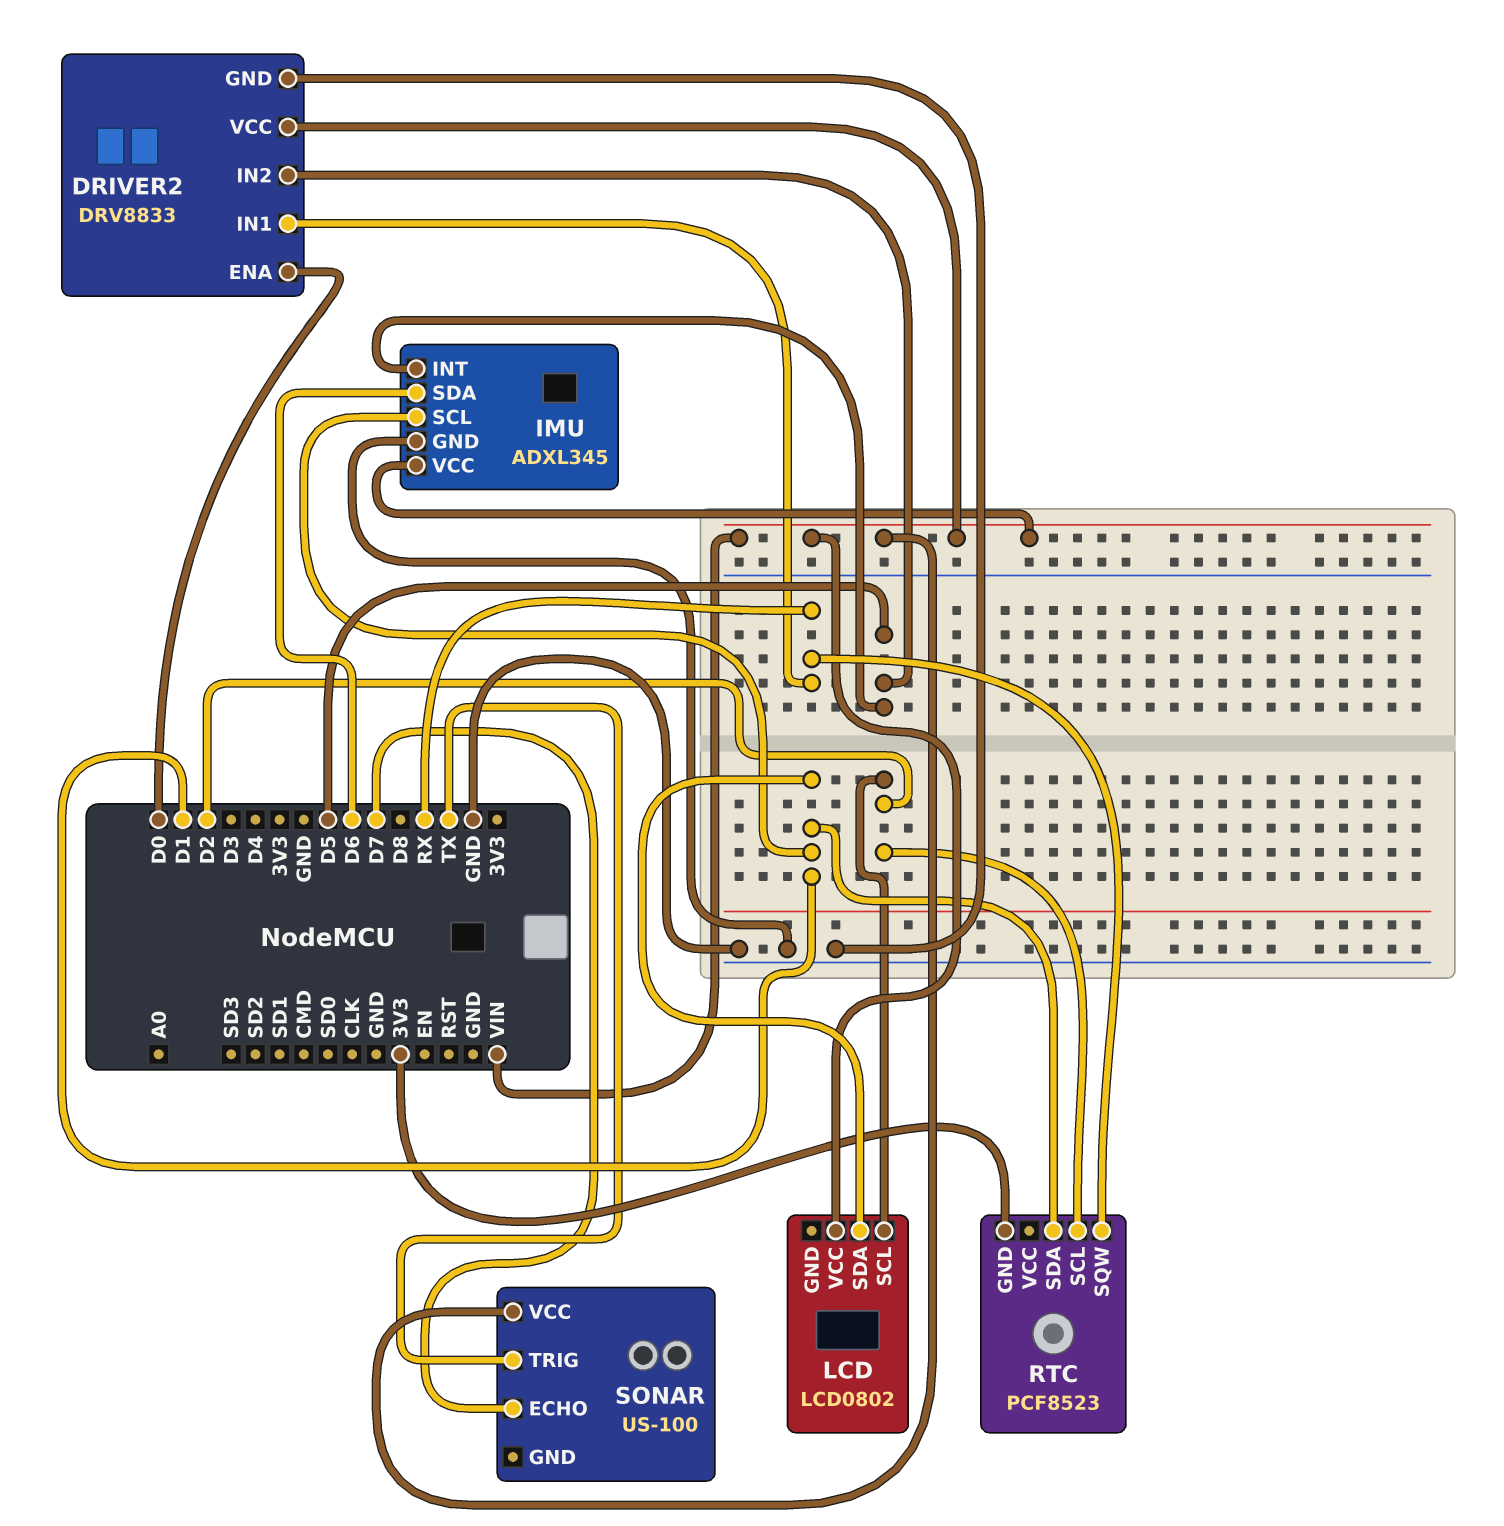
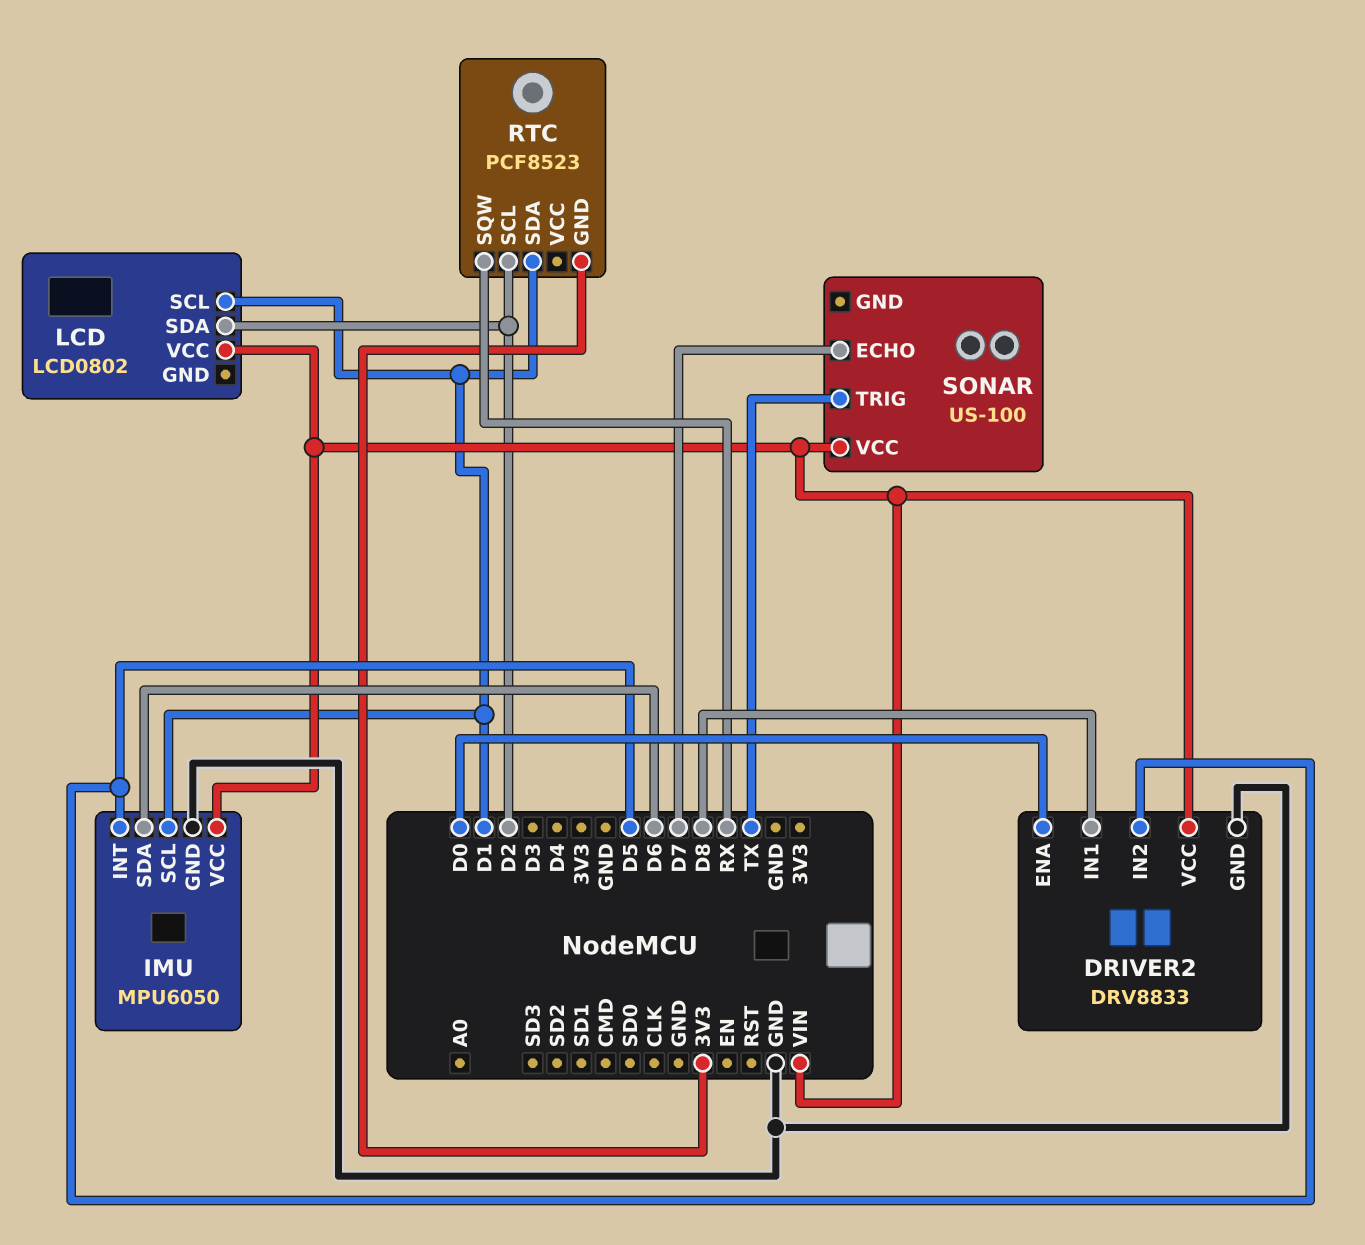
DRIVER2 pin IN1: RX -> D8
IMU: ADXL345 -> MPU6050
LCD pin SCL: D2 -> D1
LCD pin SDA: D1 -> D2

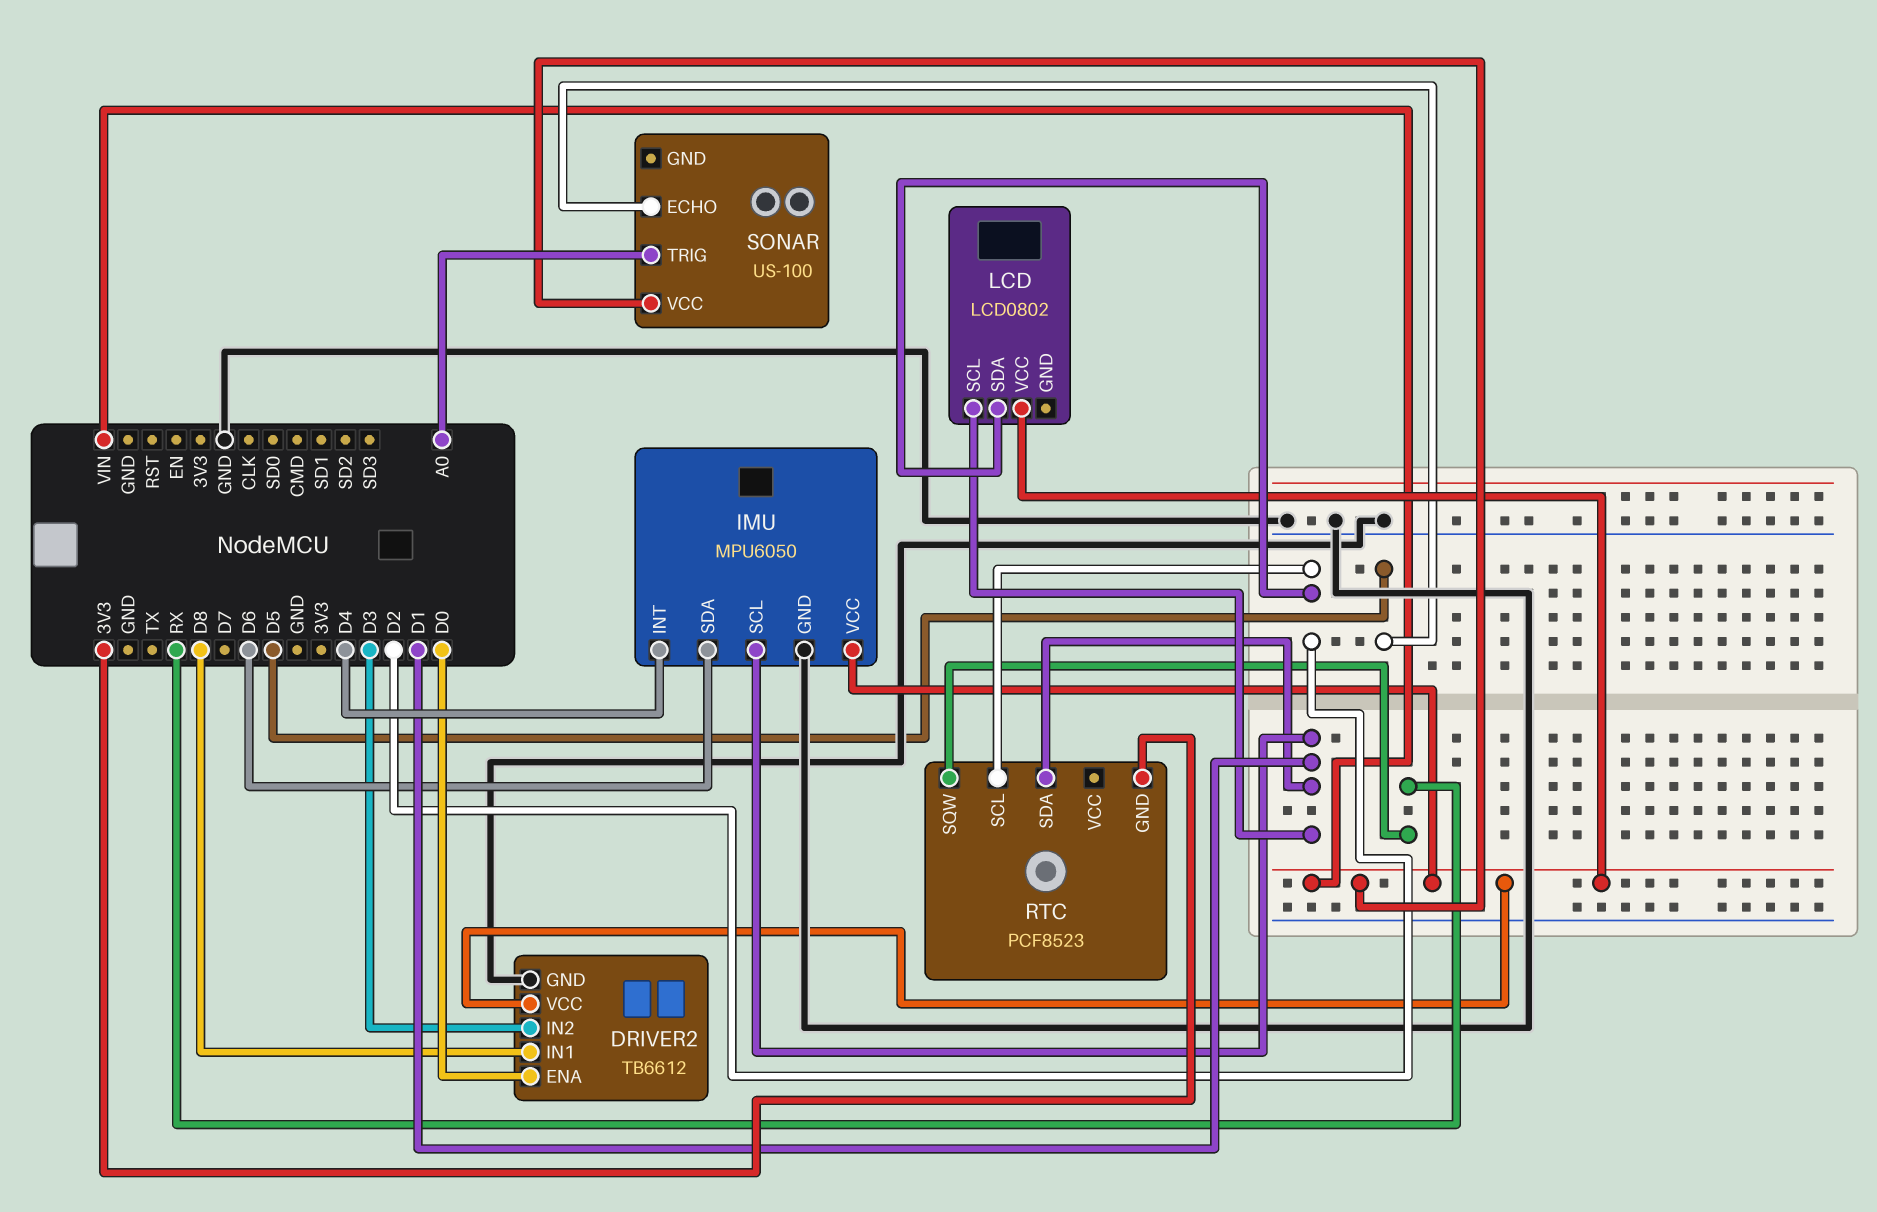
DRIVER2: DRV8833 -> TB6612
DRIVER2 pin IN2: D5 -> D3
IMU pin INT: D5 -> D4
SONAR pin ECHO: D7 -> D5
SONAR pin TRIG: TX -> A0

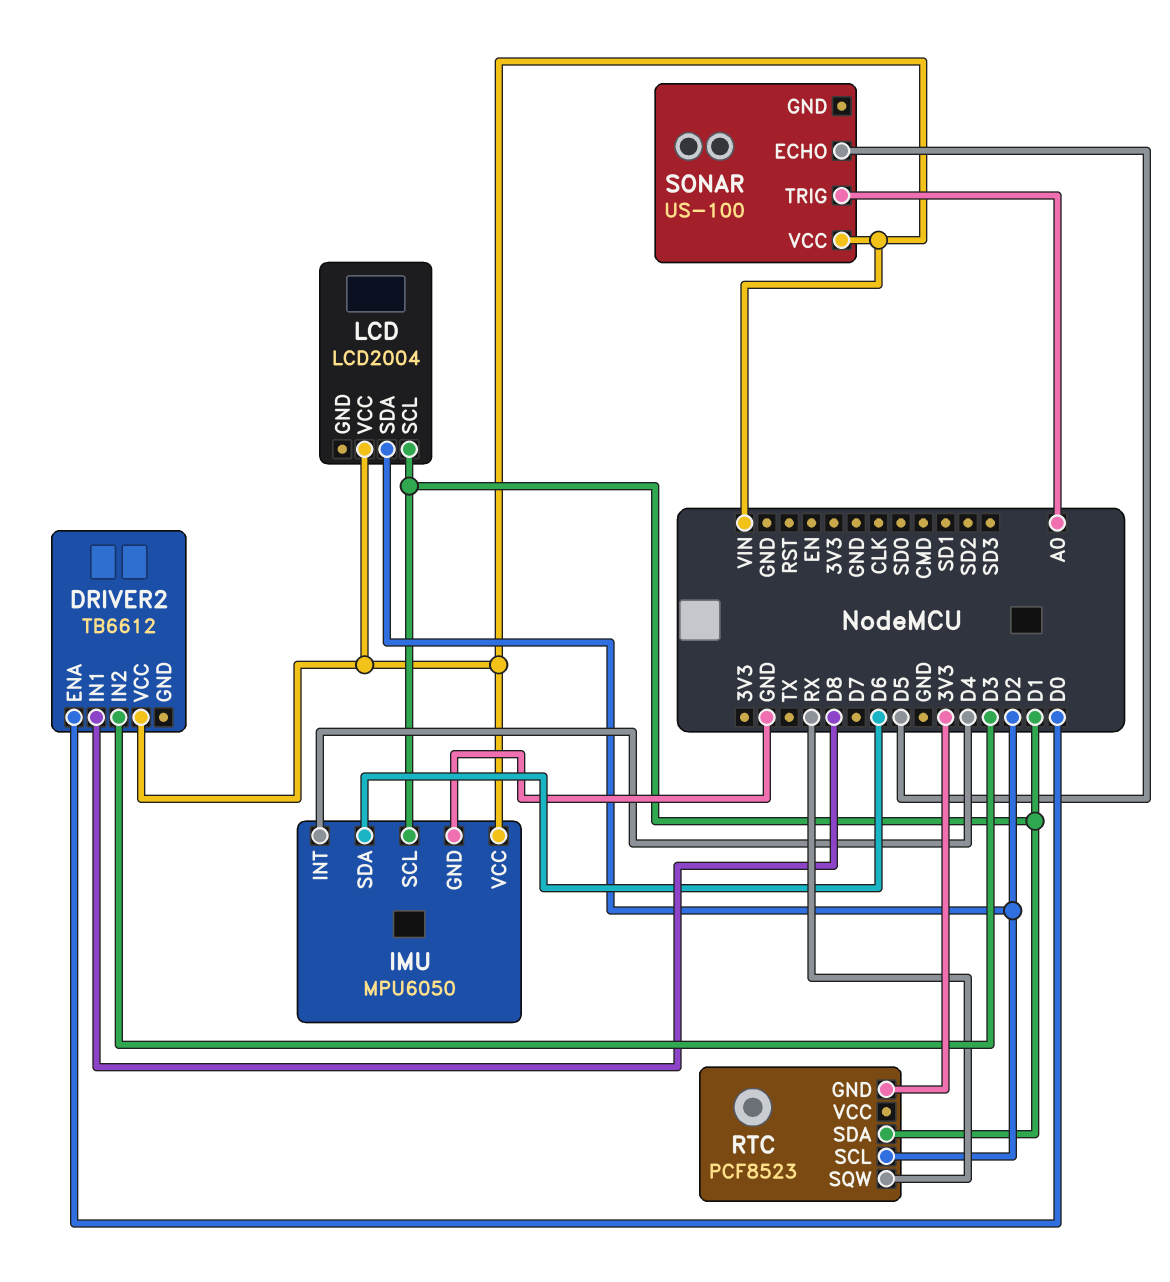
DRIVER2 pin GND: GND -> none
LCD: LCD0802 -> LCD2004

